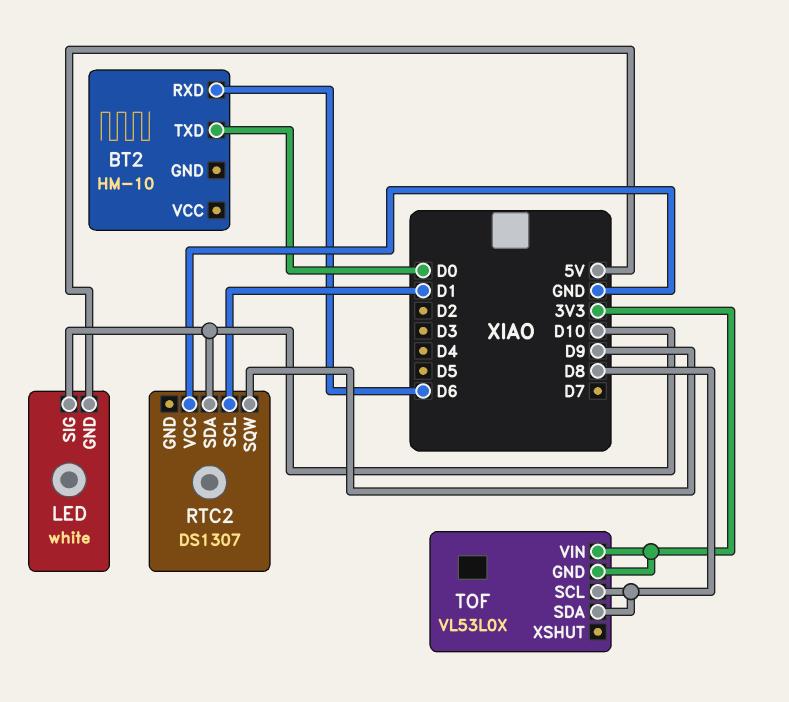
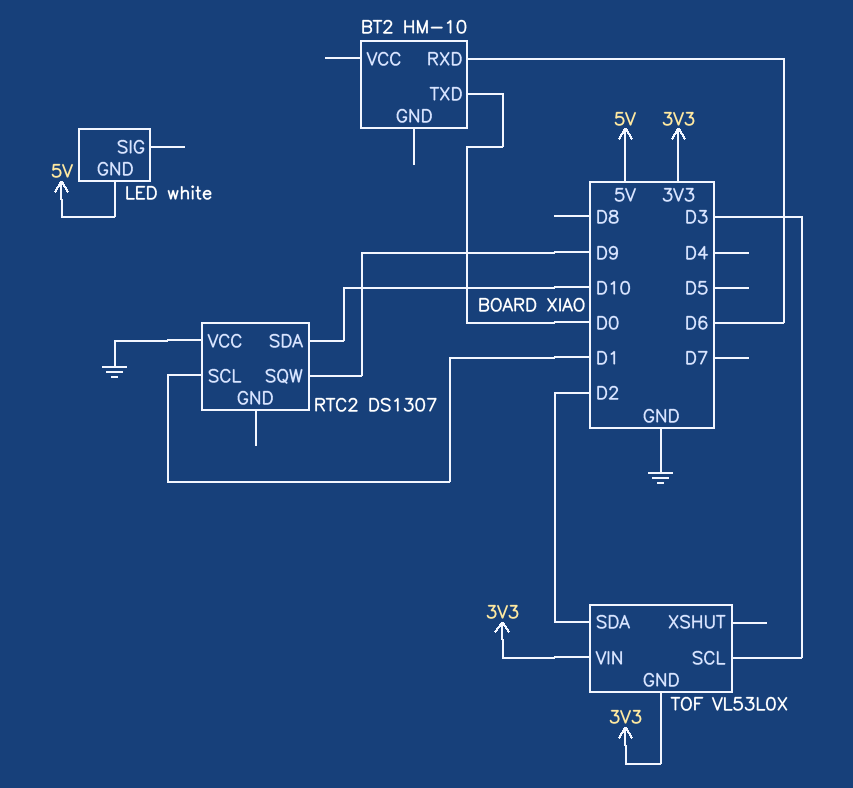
LED pin SIG: D10 -> none
TOF pin SCL: D8 -> D3
TOF pin SDA: D8 -> D2

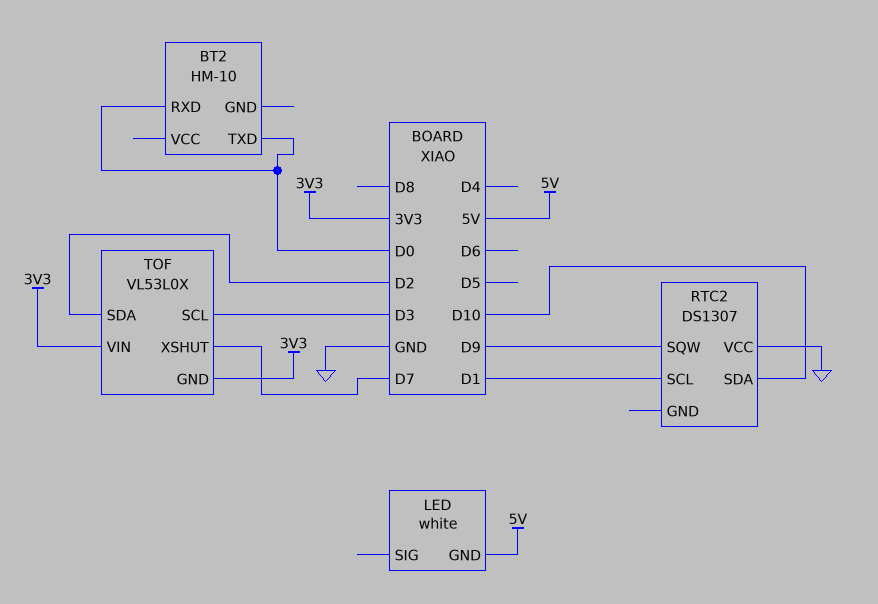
BT2 pin RXD: D6 -> D0
TOF pin XSHUT: none -> D7

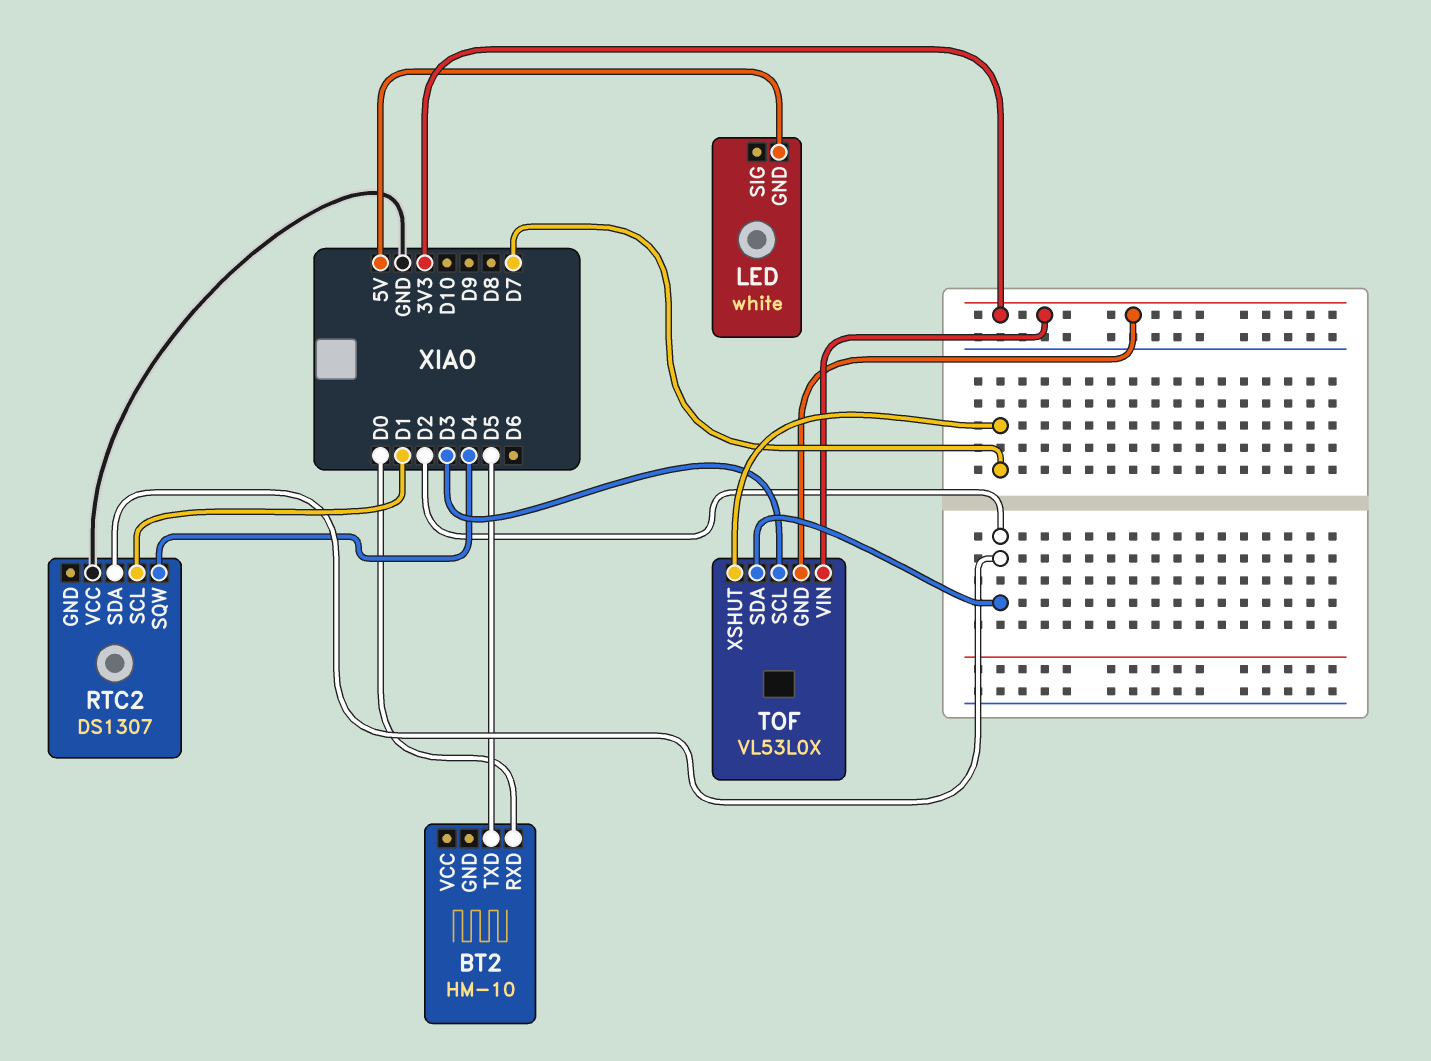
BT2 pin TXD: D0 -> D5
RTC2 pin SDA: D10 -> D2
RTC2 pin SQW: D9 -> D4

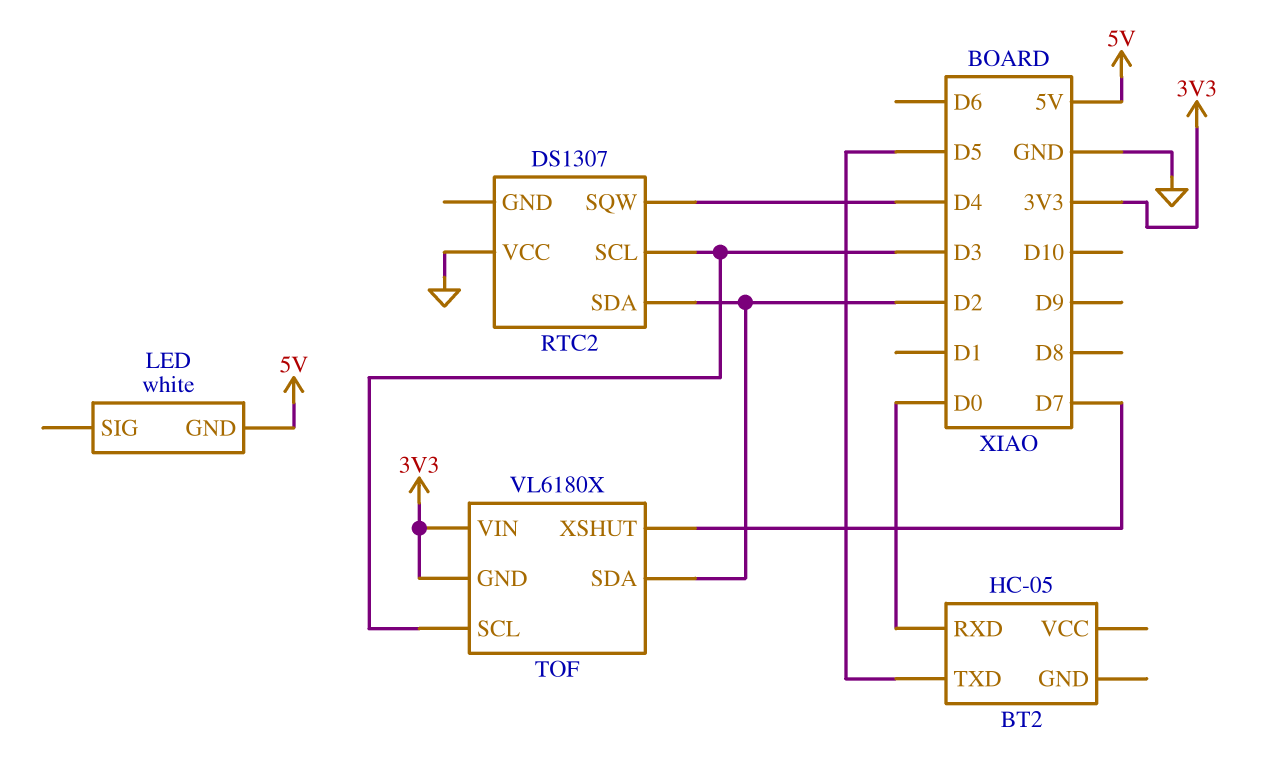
BT2: HM-10 -> HC-05
RTC2 pin SCL: D1 -> D3
TOF: VL53L0X -> VL6180X

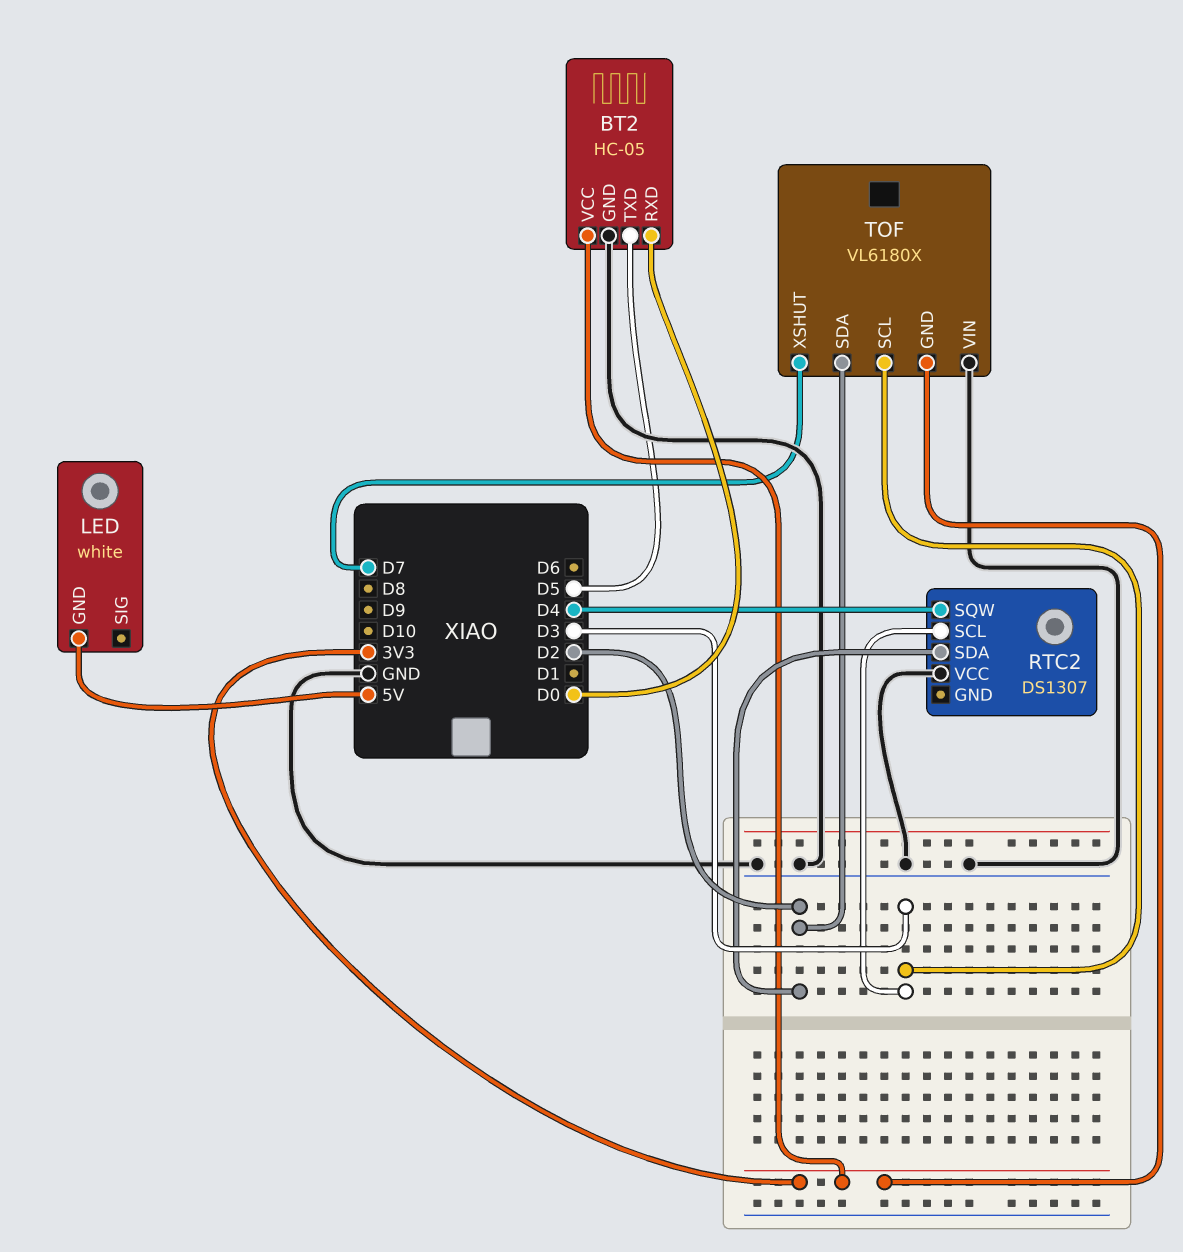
BT2 pin GND: none -> GND
BT2 pin VCC: none -> 3V3
TOF pin VIN: 3V3 -> GND

